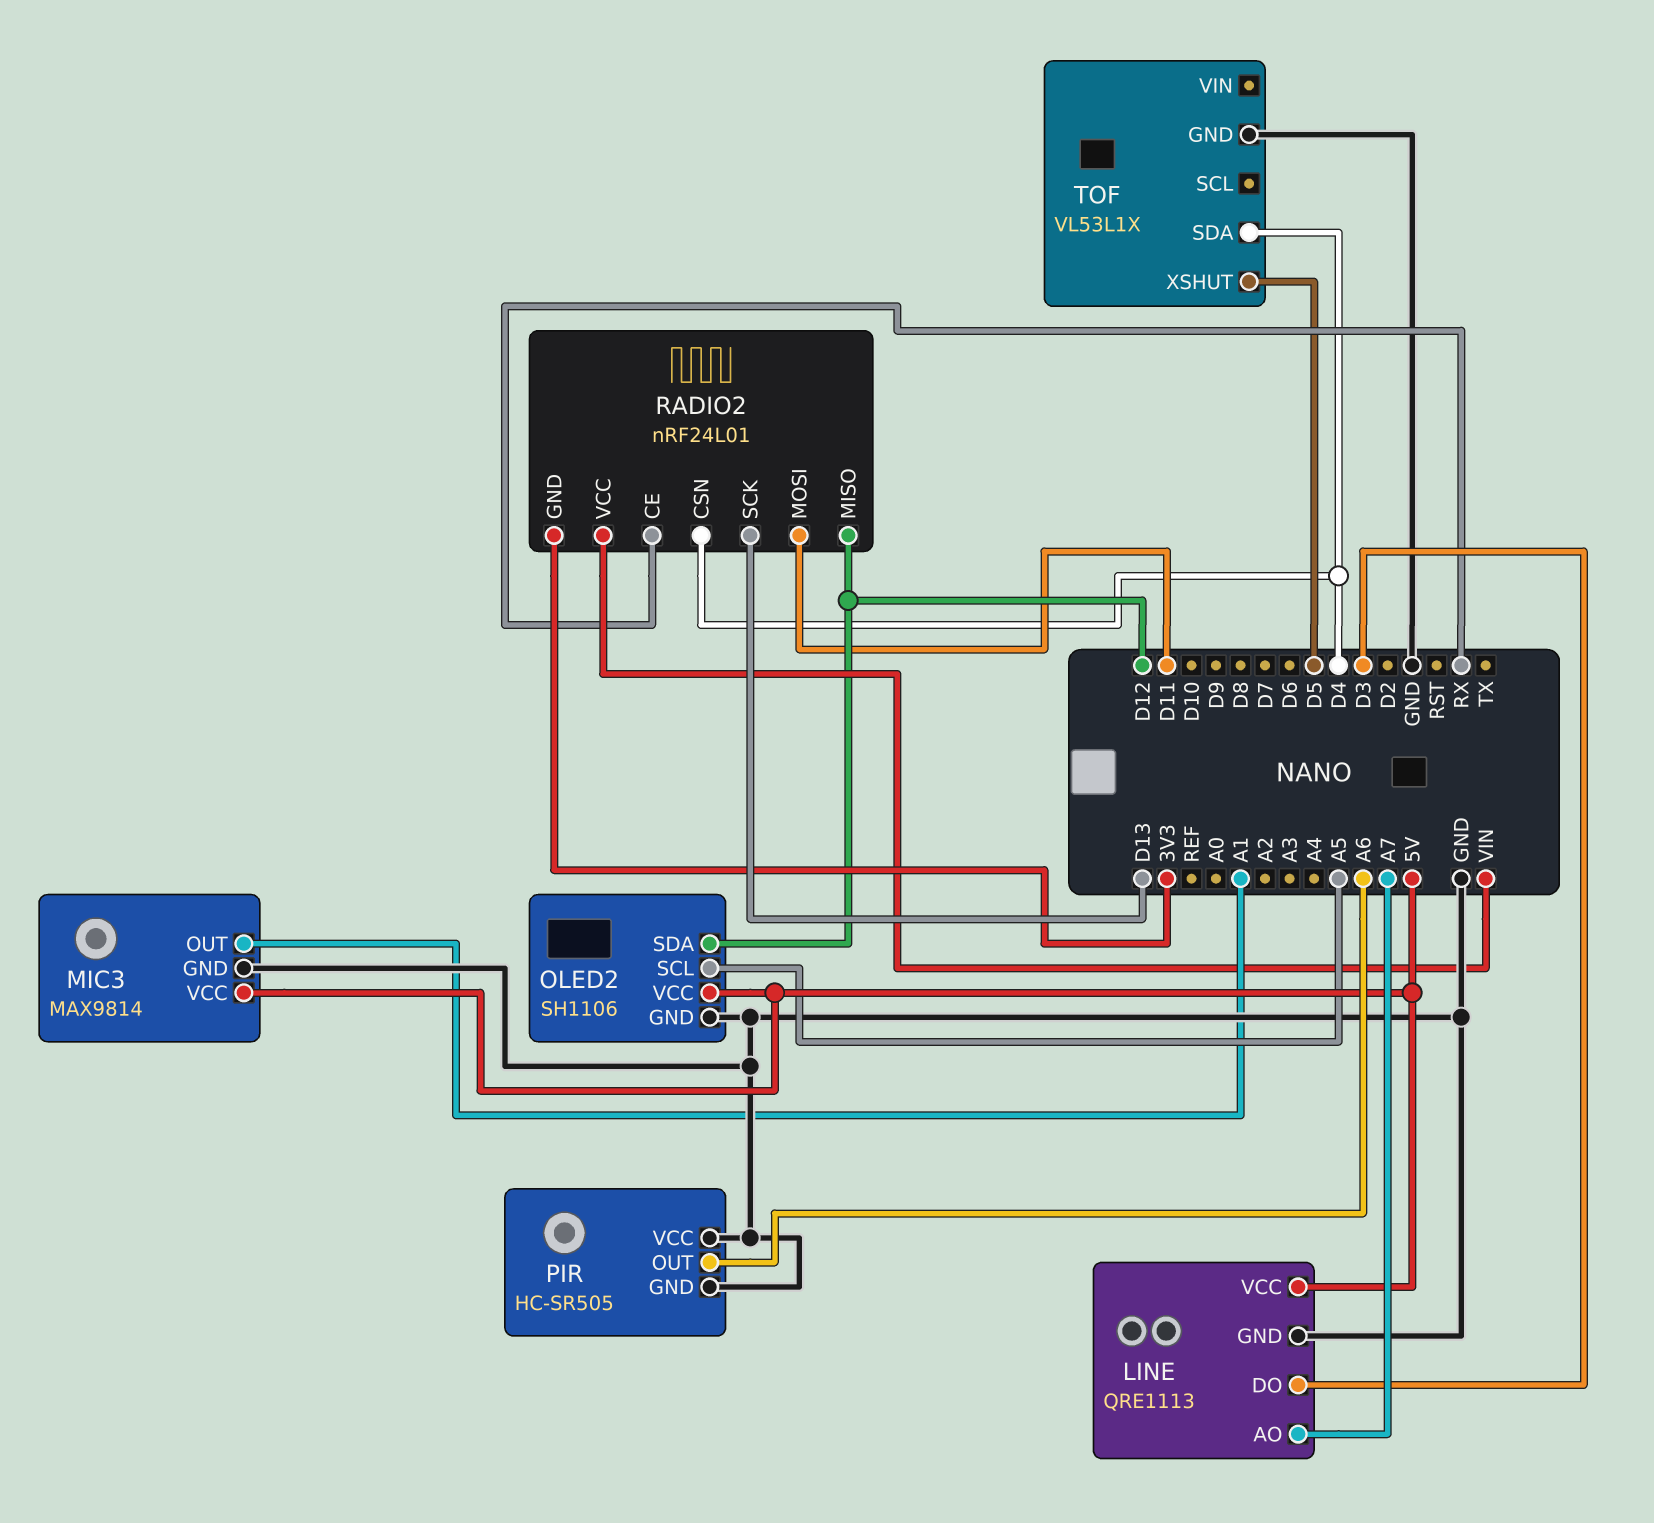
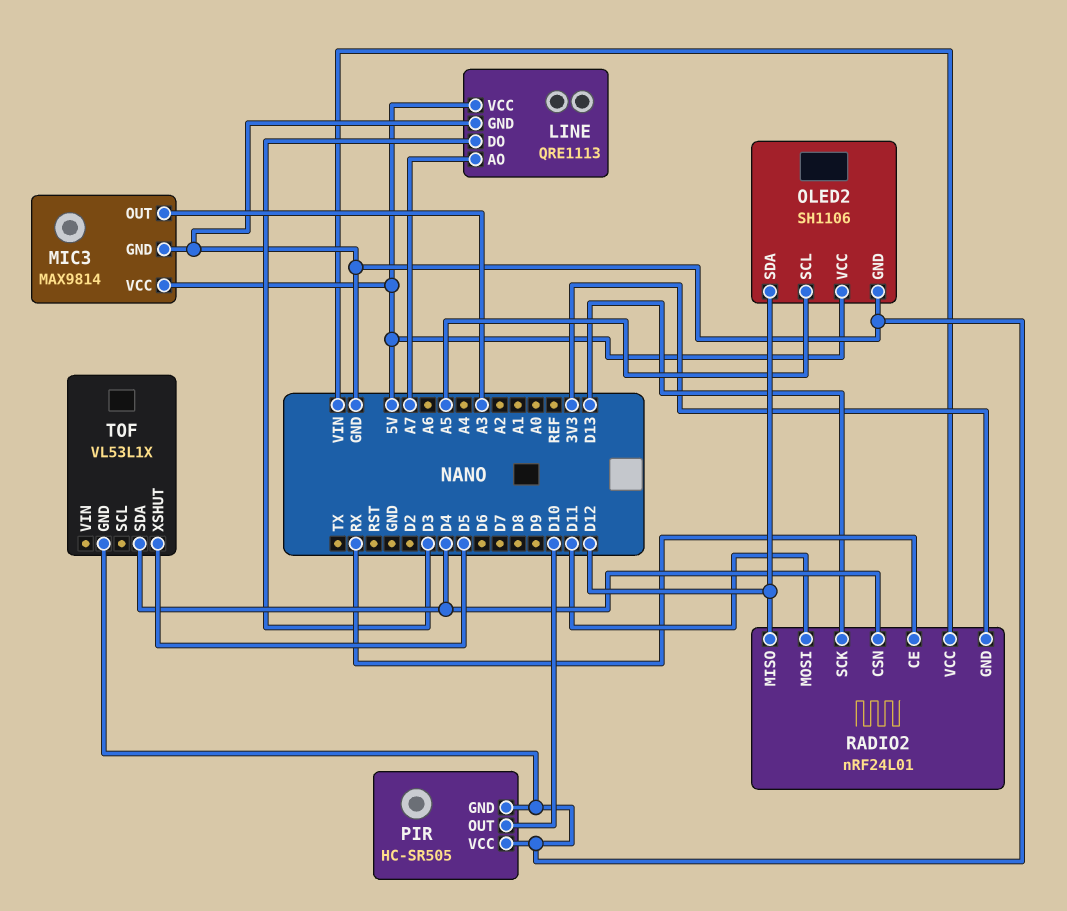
MIC3 pin OUT: A1 -> A3
PIR pin OUT: A6 -> D10

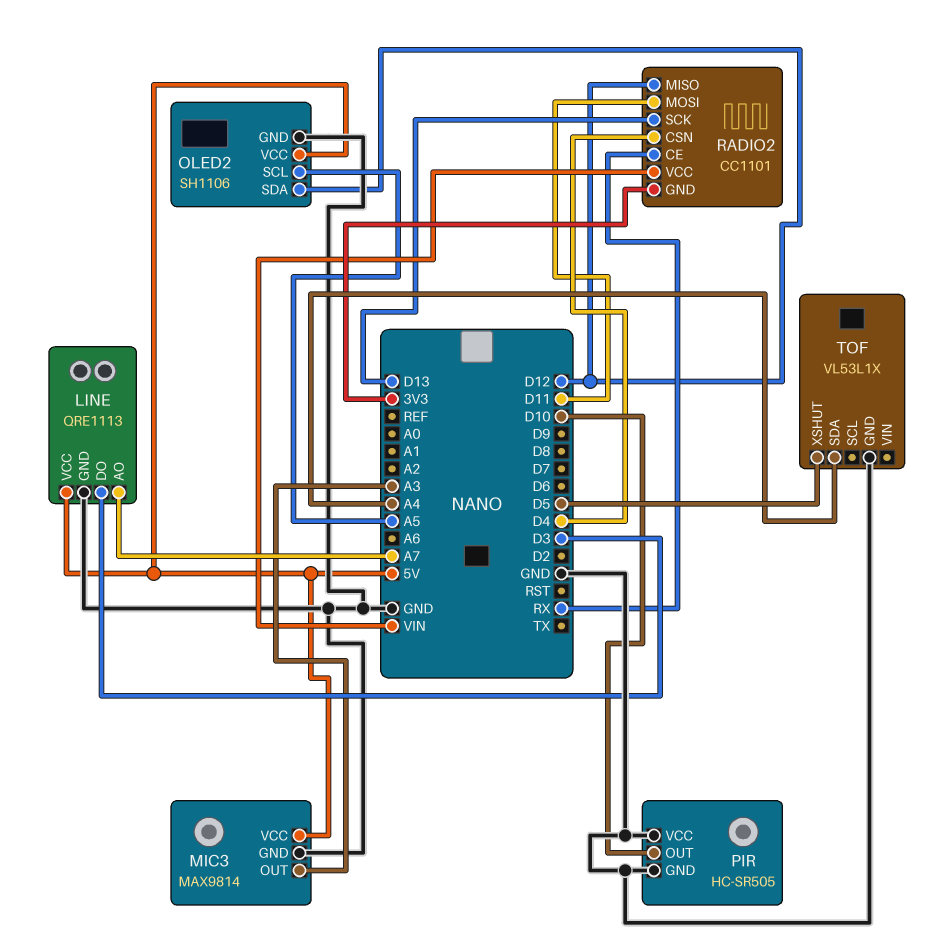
RADIO2: nRF24L01 -> CC1101
TOF pin SDA: D4 -> A4

